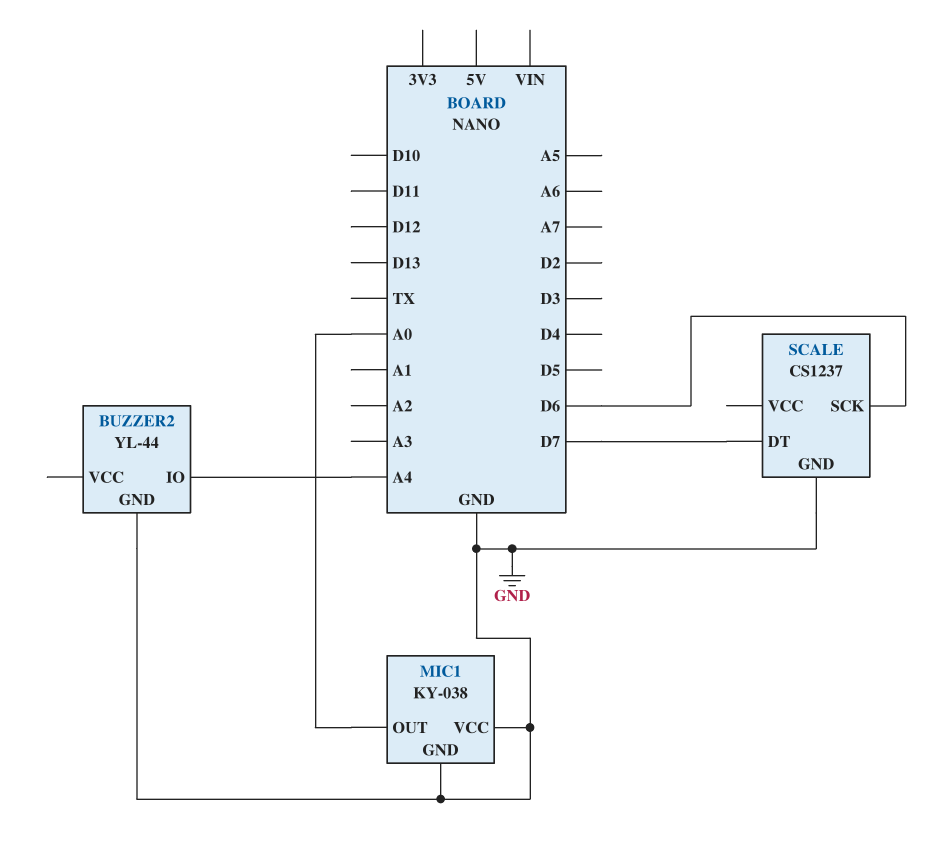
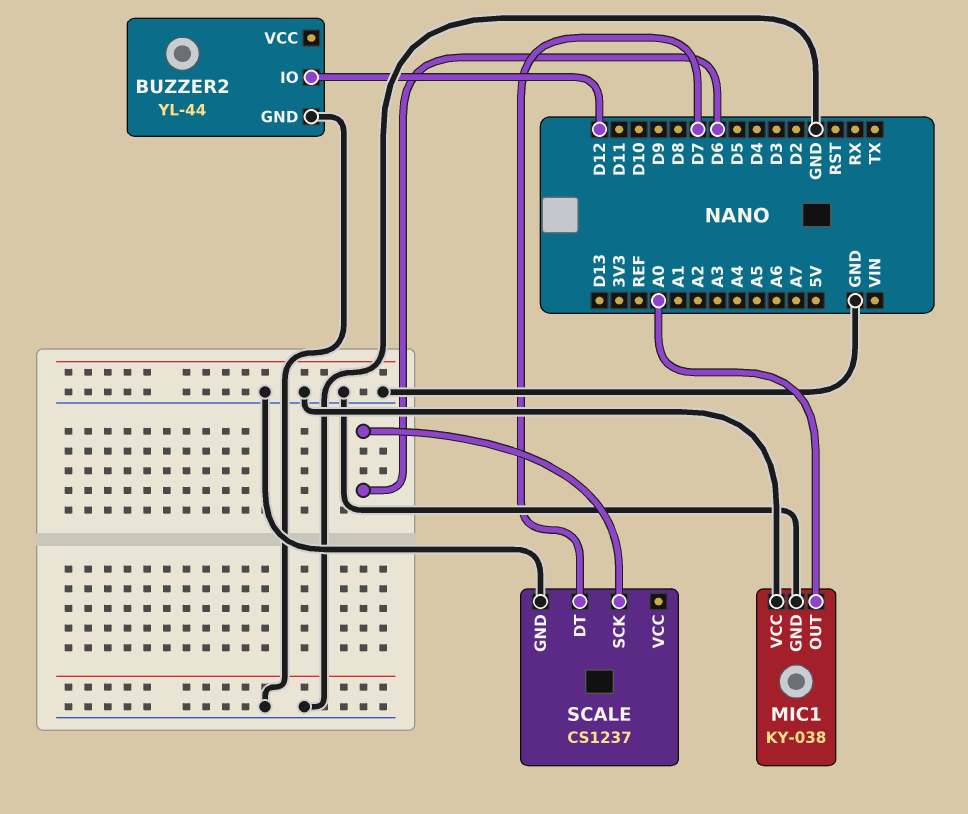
BUZZER2 pin IO: A4 -> D12

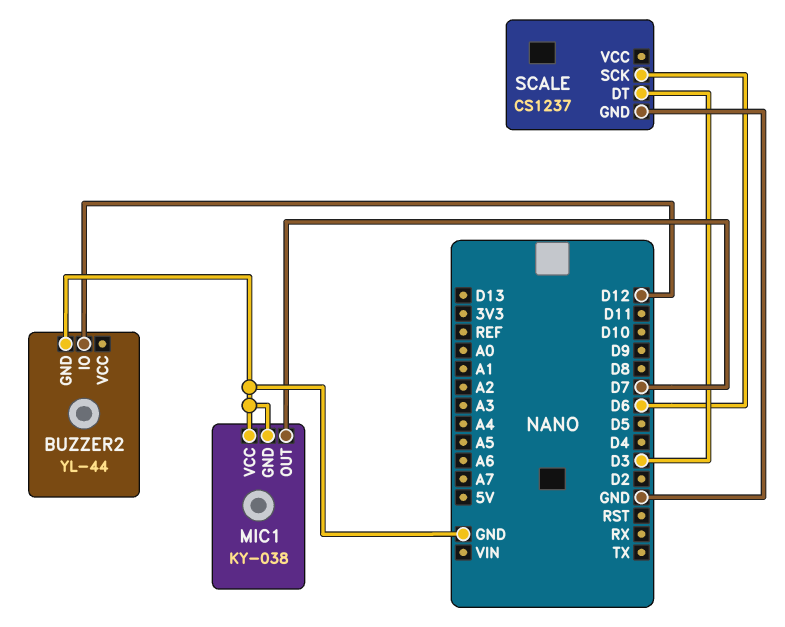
MIC1 pin OUT: A0 -> D7
SCALE pin DT: D7 -> D3

